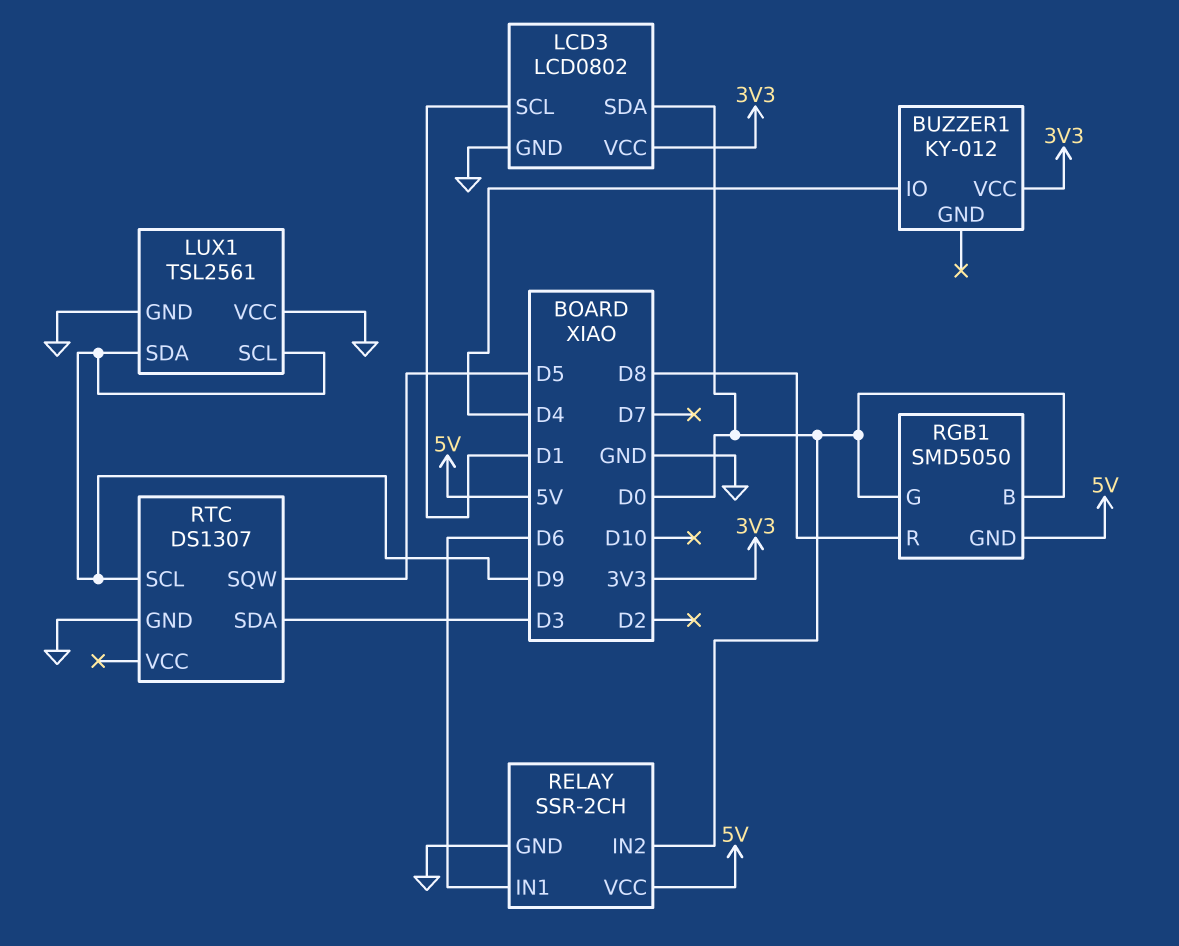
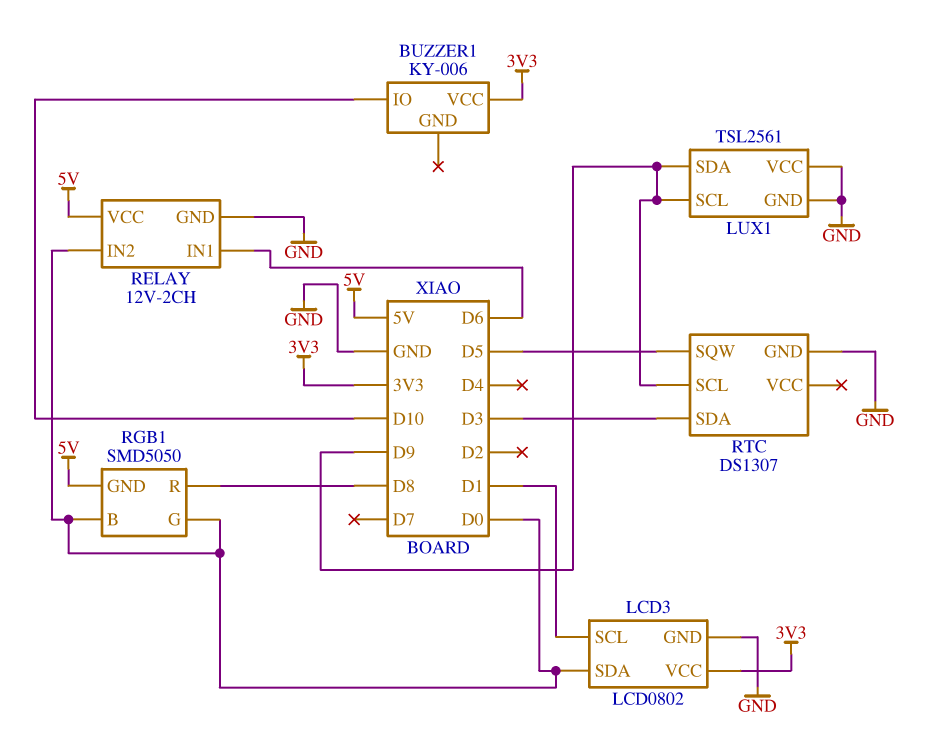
BUZZER1: KY-012 -> KY-006
BUZZER1 pin IO: D4 -> D10
RELAY: SSR-2CH -> 12V-2CH

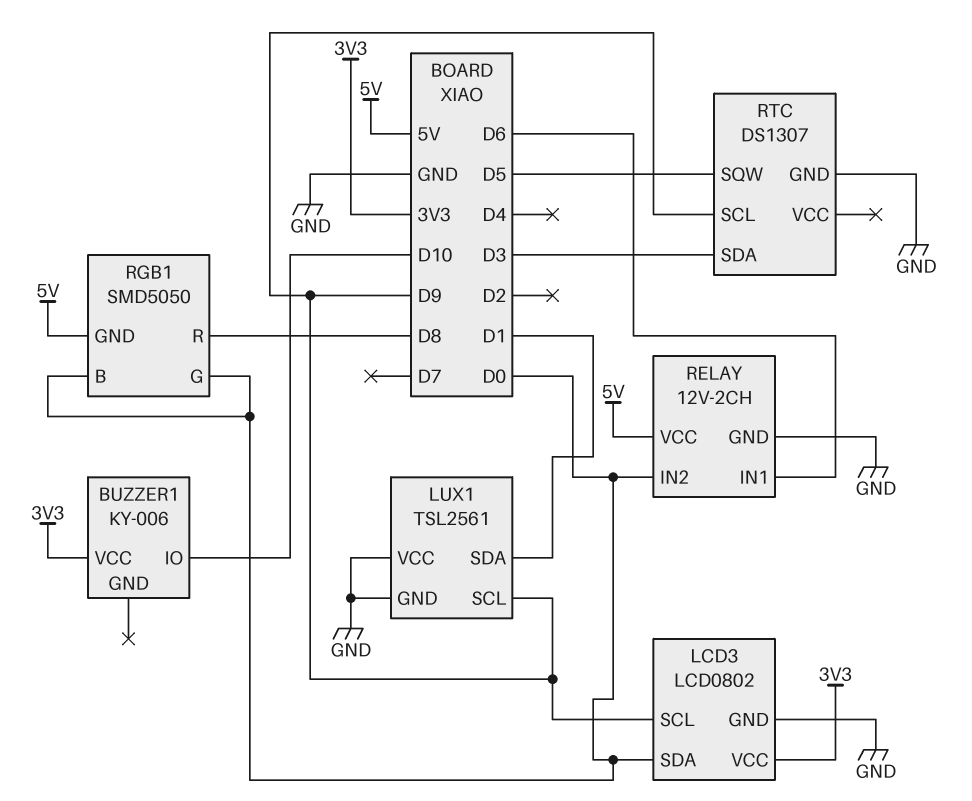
LCD3 pin SCL: D1 -> D9
LUX1 pin SDA: D9 -> D1

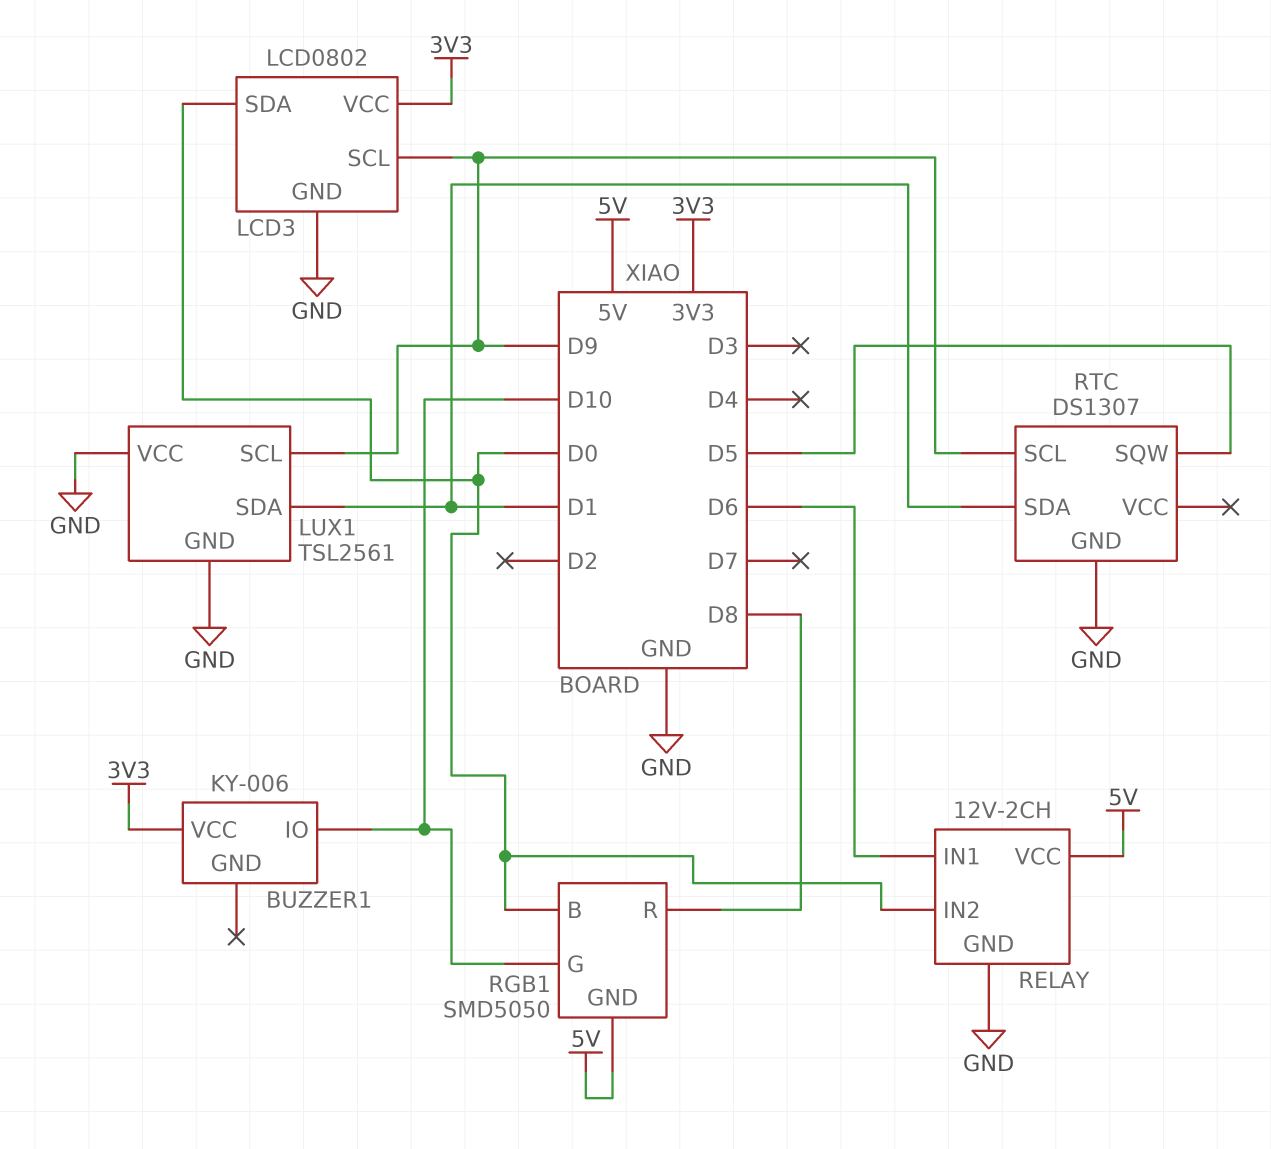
RGB1 pin G: D0 -> D10
RTC pin SDA: D3 -> D1

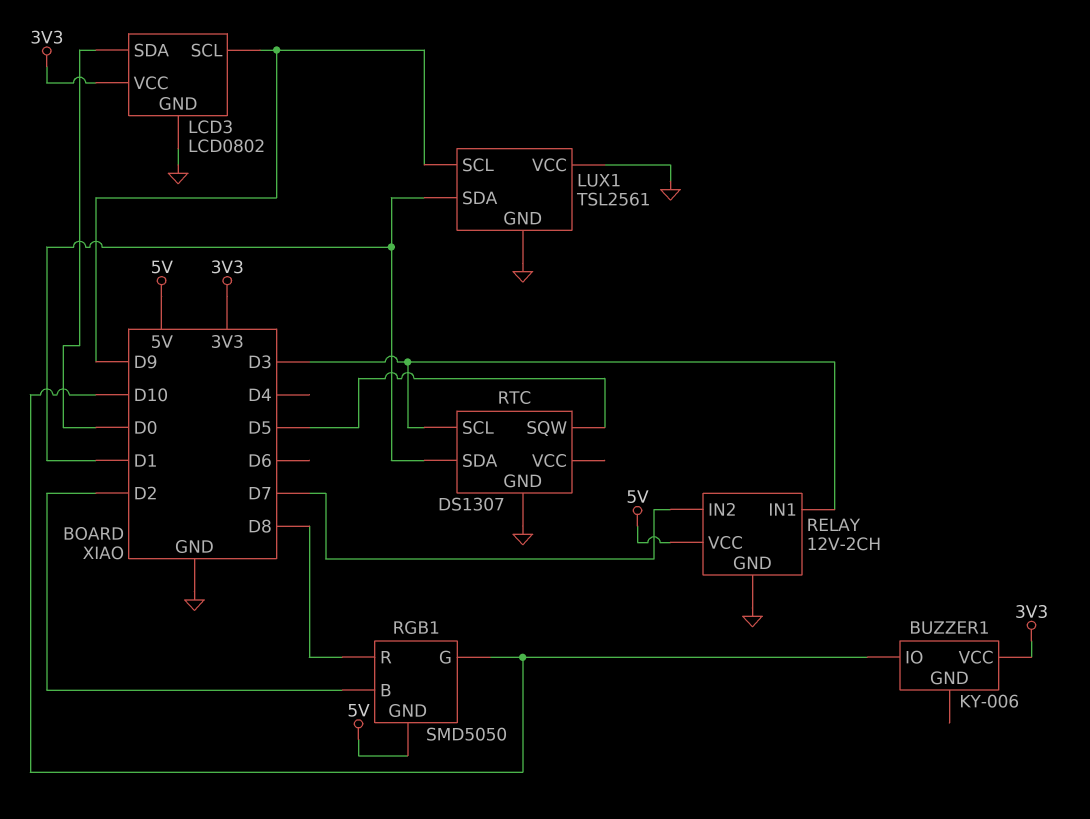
RELAY pin IN1: D6 -> D3
RELAY pin IN2: D0 -> D7
RGB1 pin B: D0 -> D2
RTC pin SCL: D9 -> D3

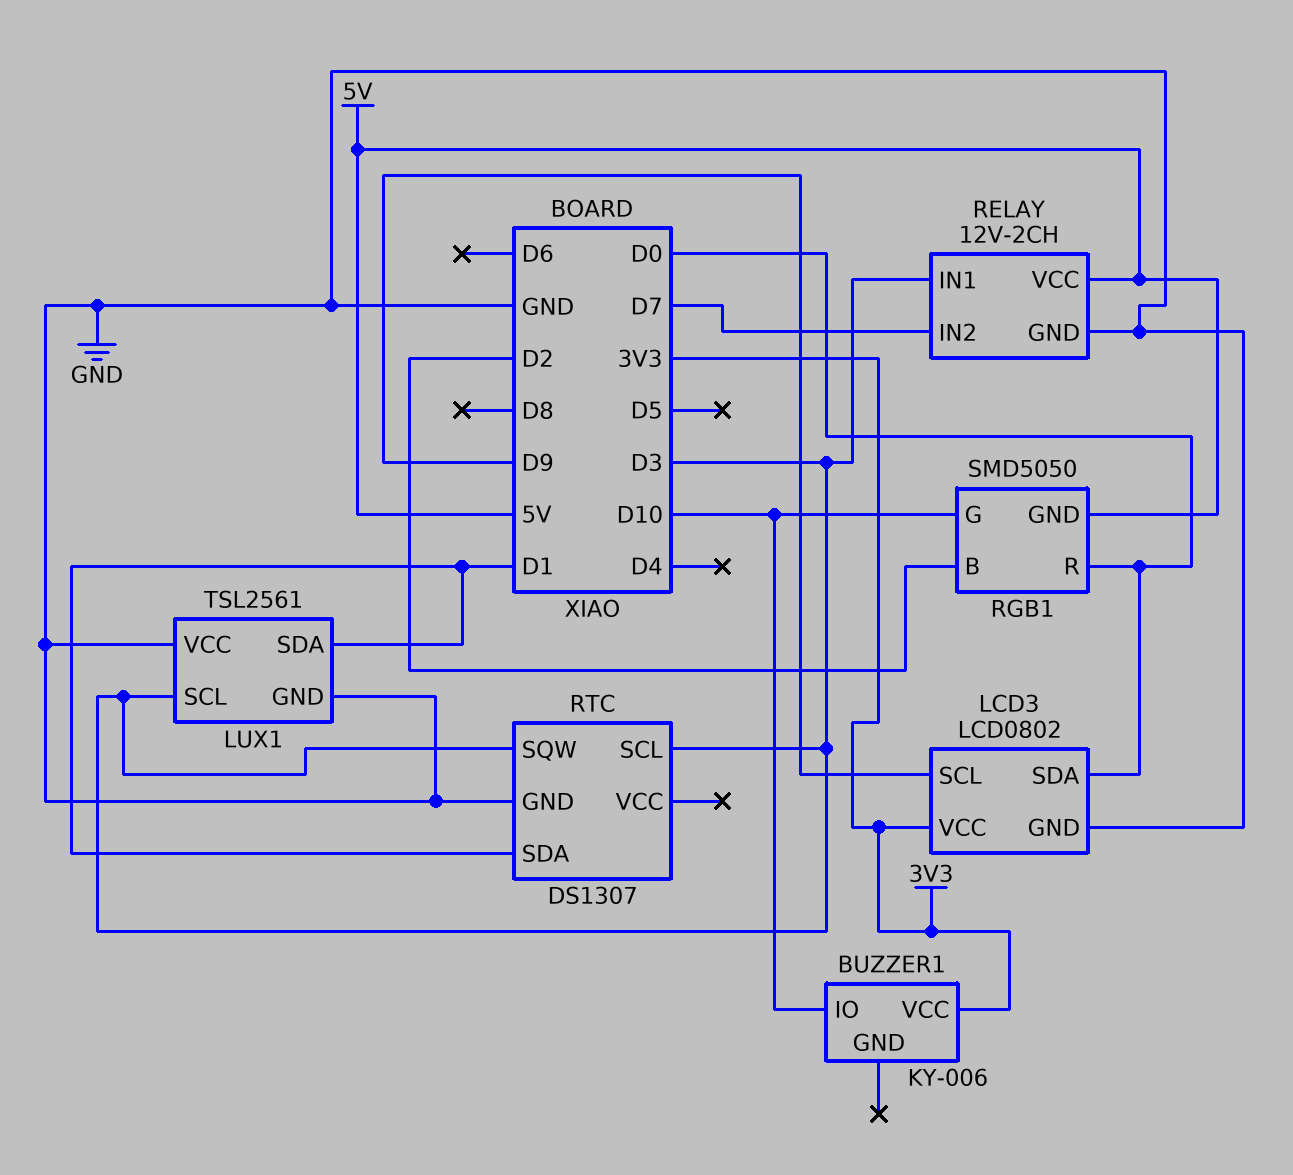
LUX1 pin SCL: D9 -> D3
RGB1 pin R: D8 -> D0
RTC pin SQW: D5 -> D3

